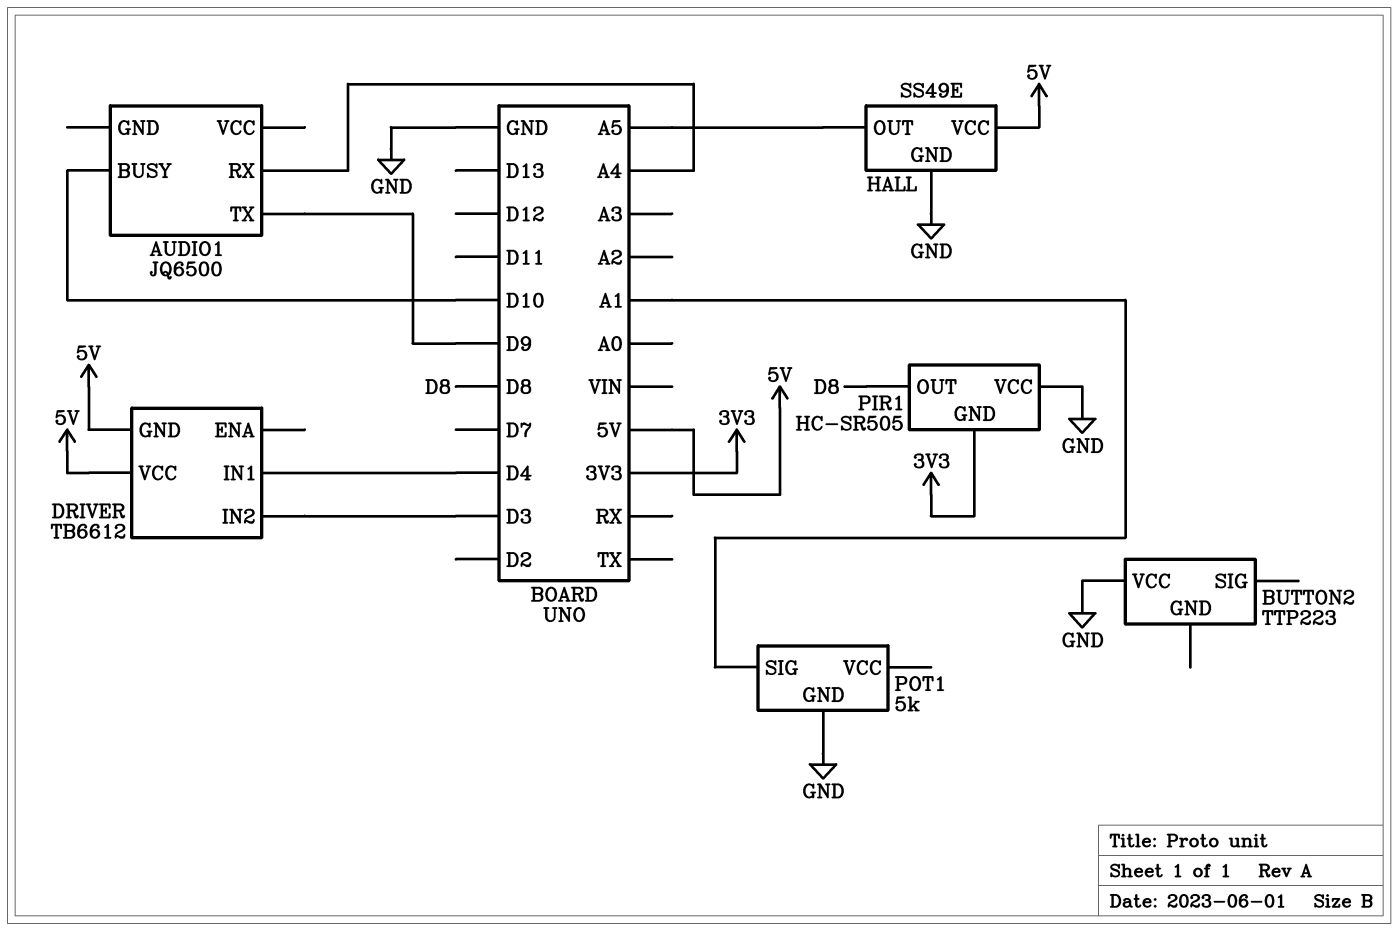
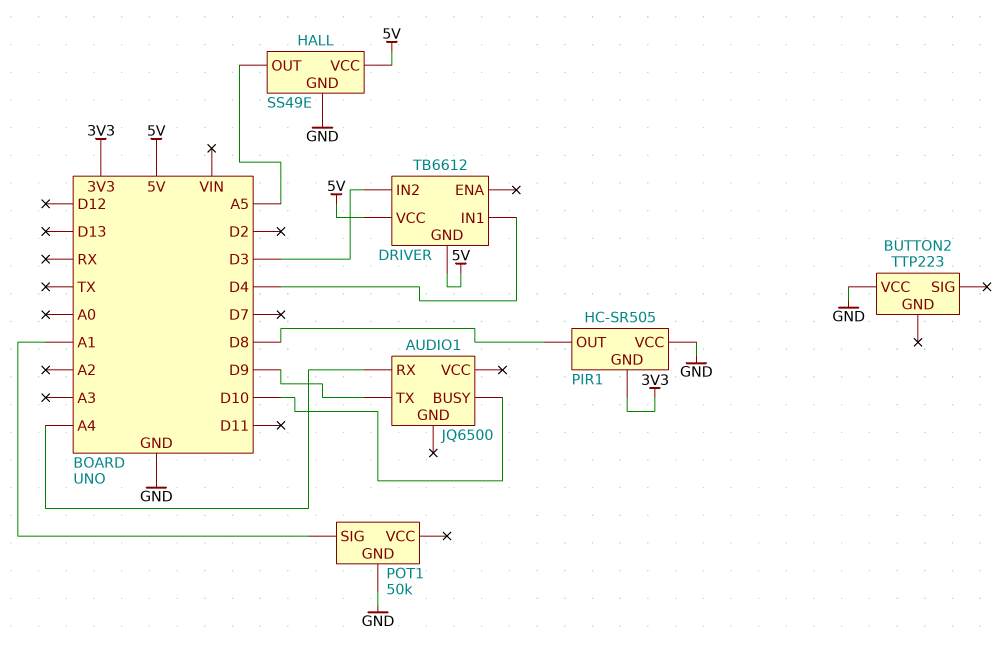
POT1: 5k -> 50k

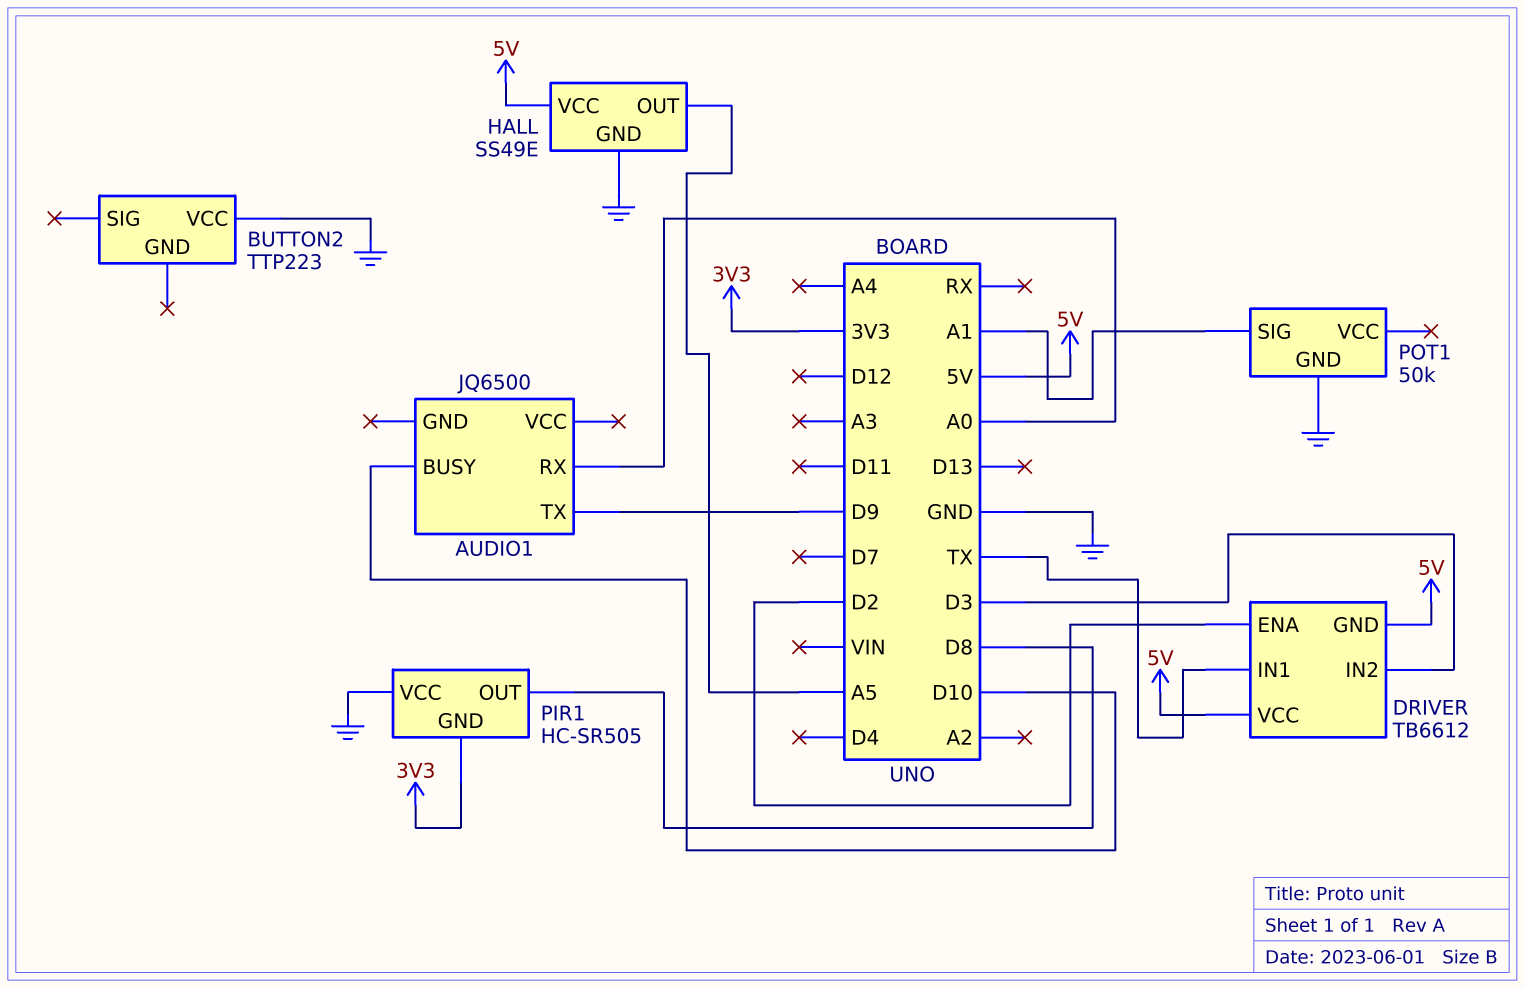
AUDIO1 pin RX: A4 -> A0
DRIVER pin ENA: none -> D2
DRIVER pin IN1: D4 -> TX

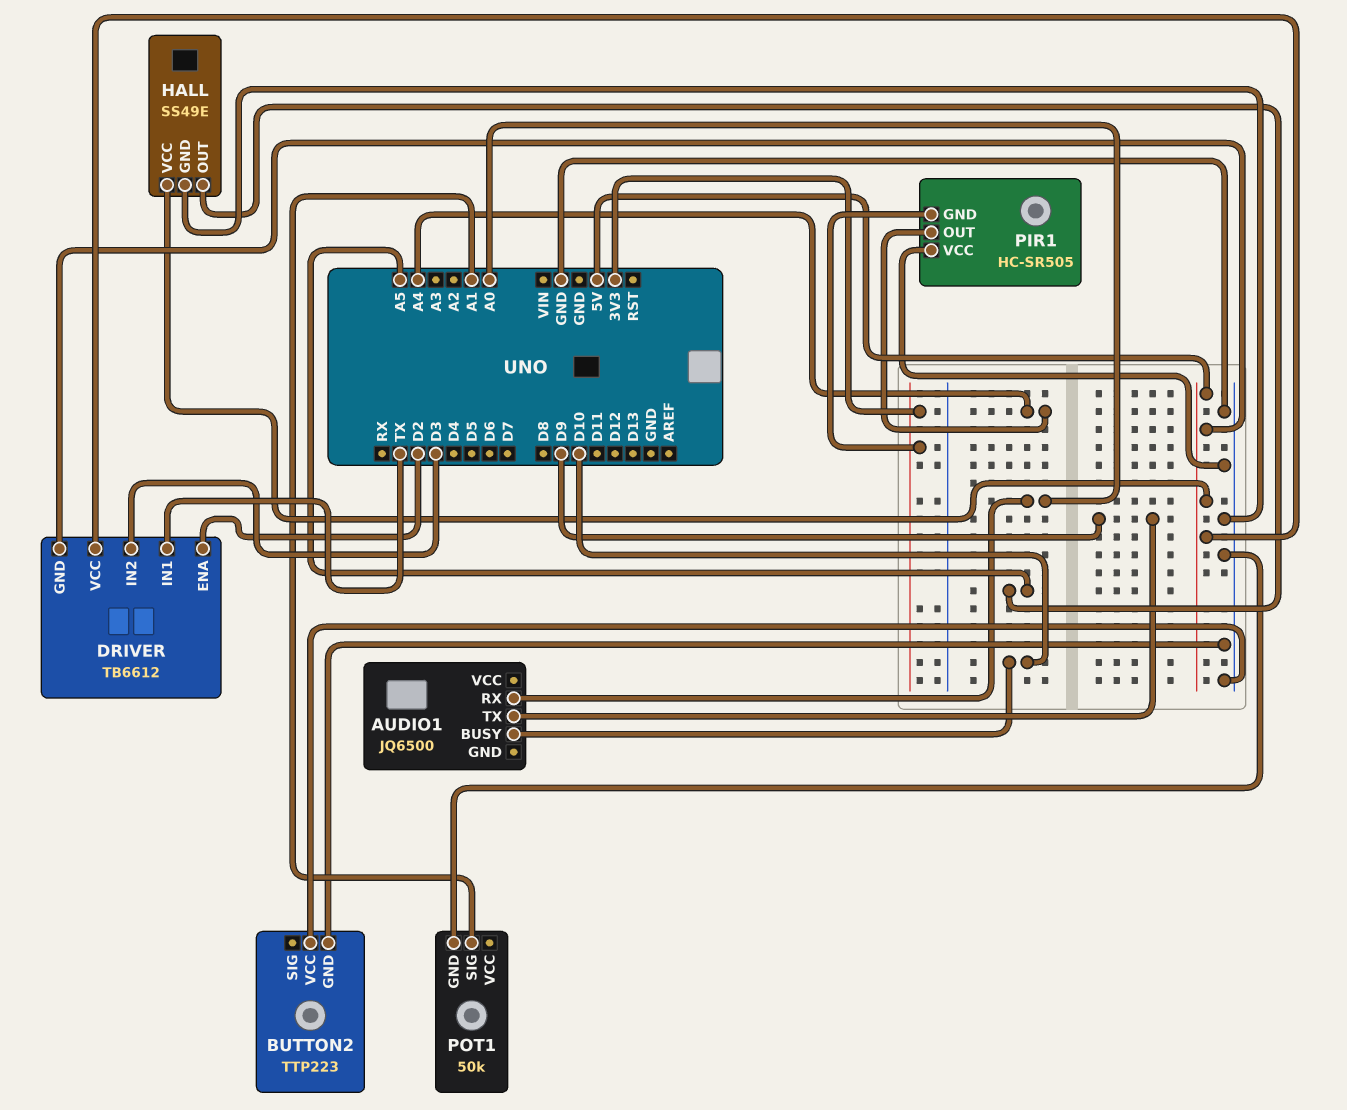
BUTTON2 pin GND: none -> GND
PIR1 pin OUT: D8 -> A4

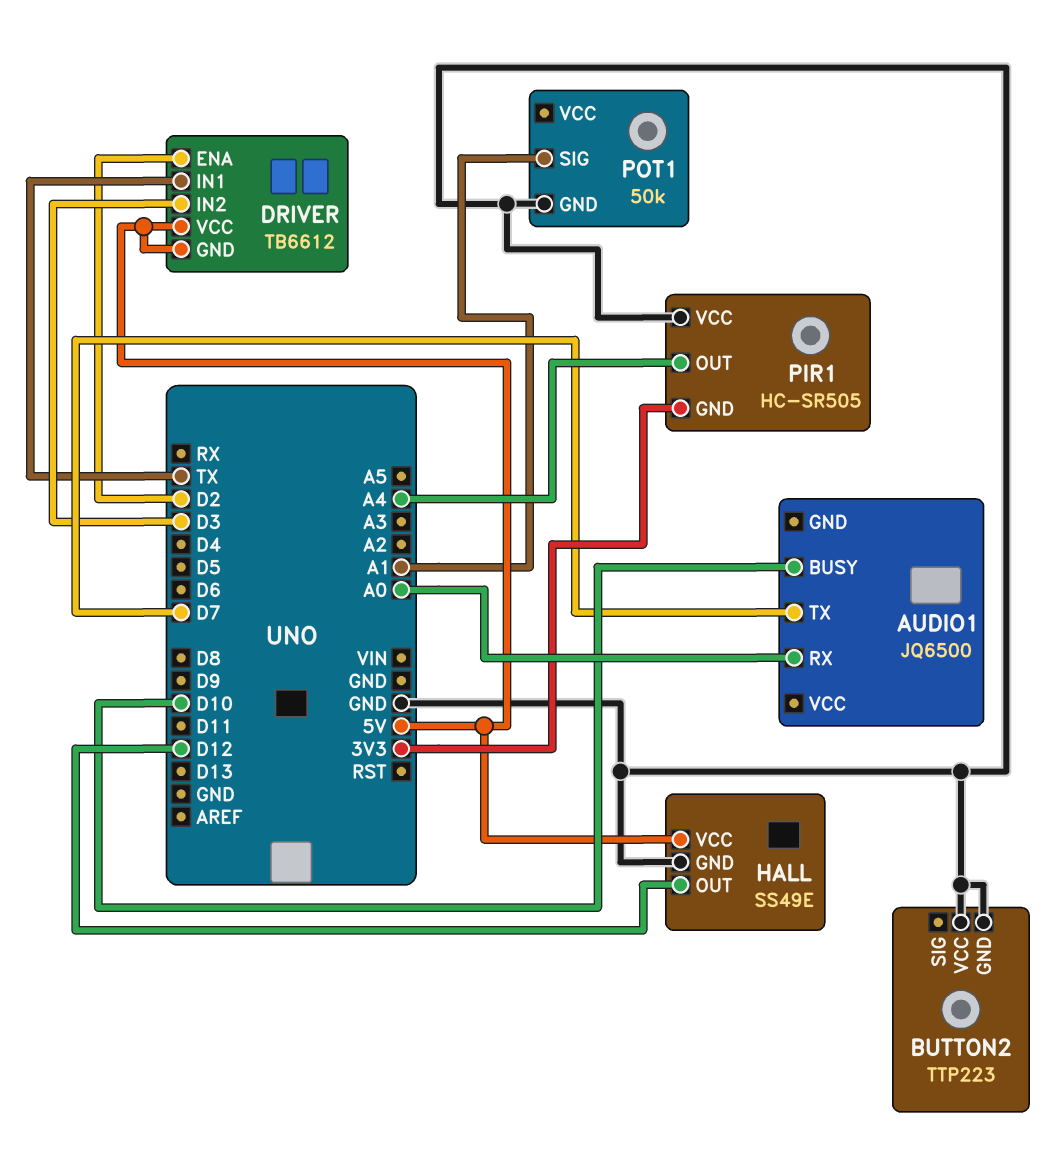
AUDIO1 pin TX: D9 -> D7
HALL pin OUT: A5 -> D12

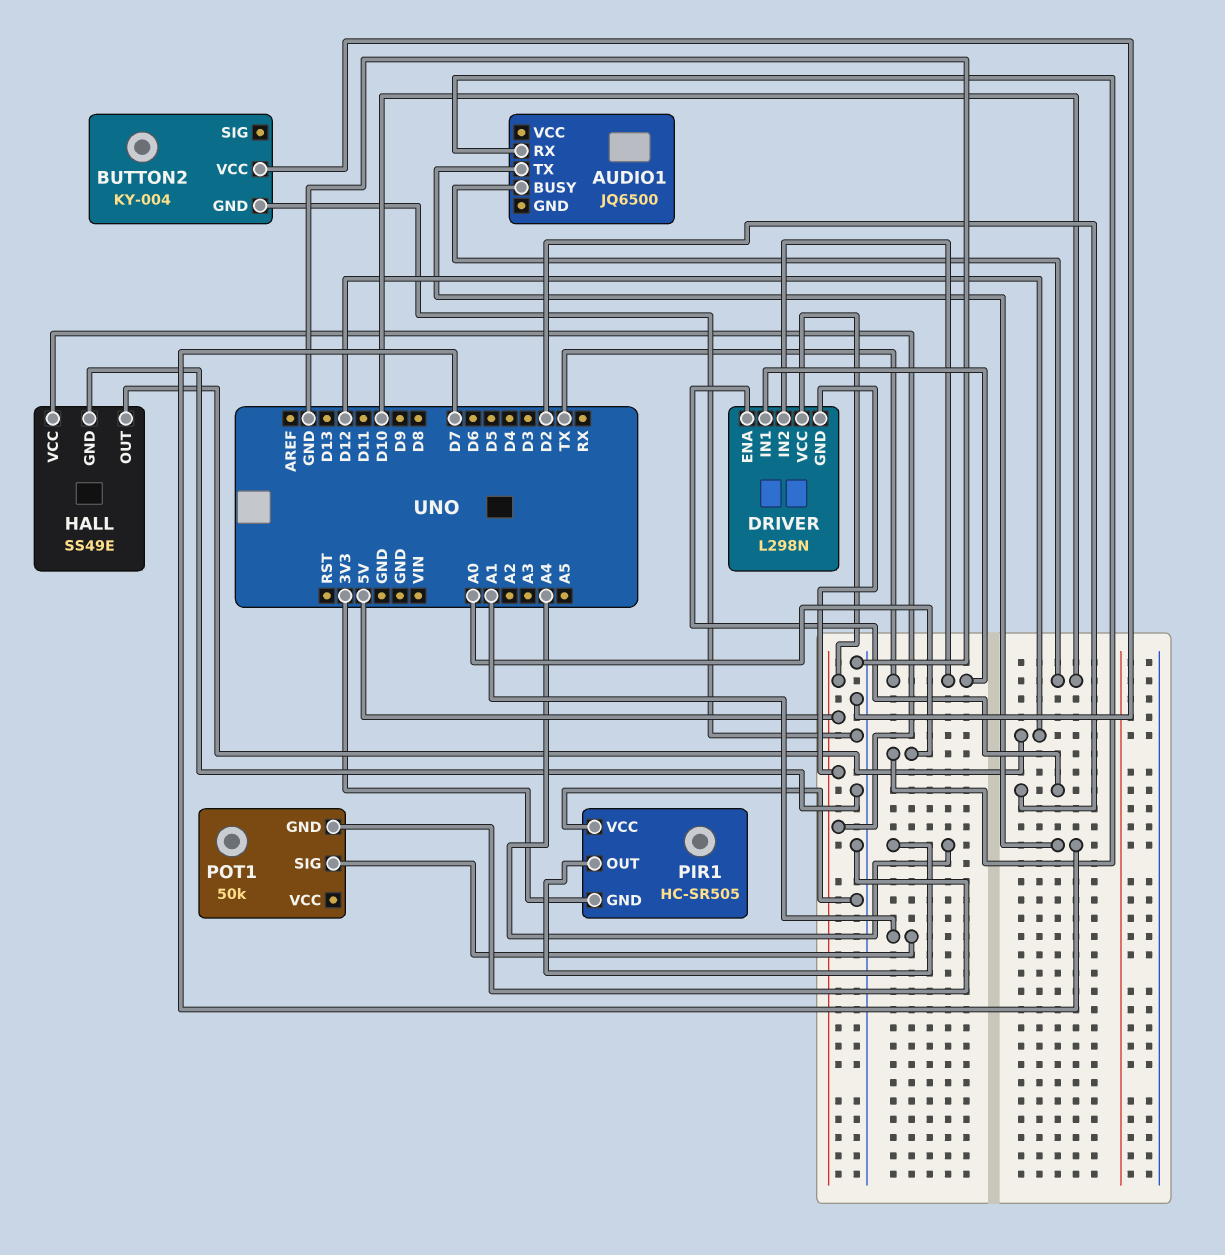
BUTTON2: TTP223 -> KY-004
DRIVER: TB6612 -> L298N
DRIVER pin IN2: D3 -> TX

